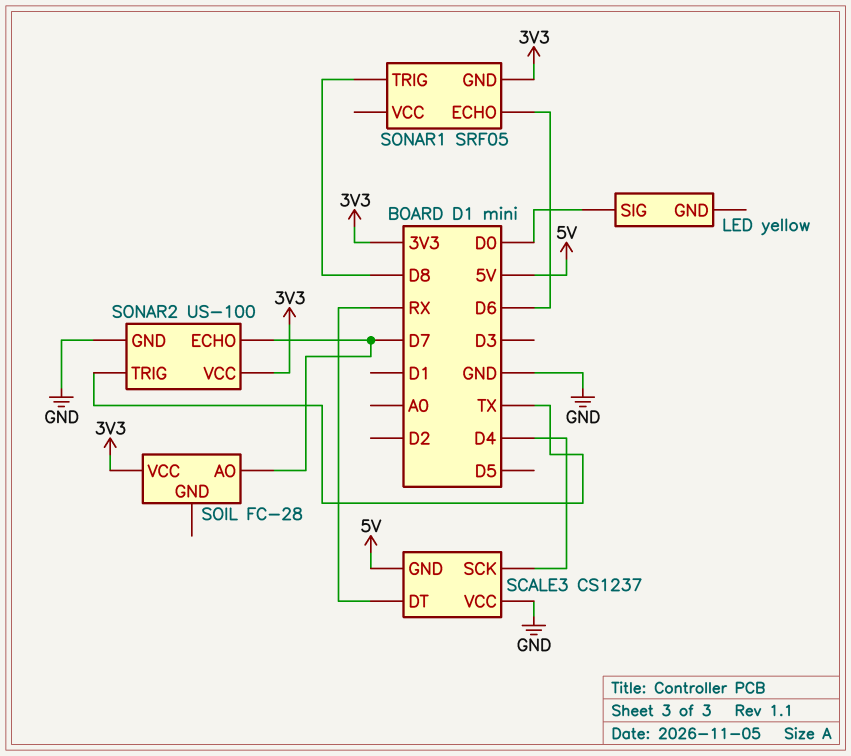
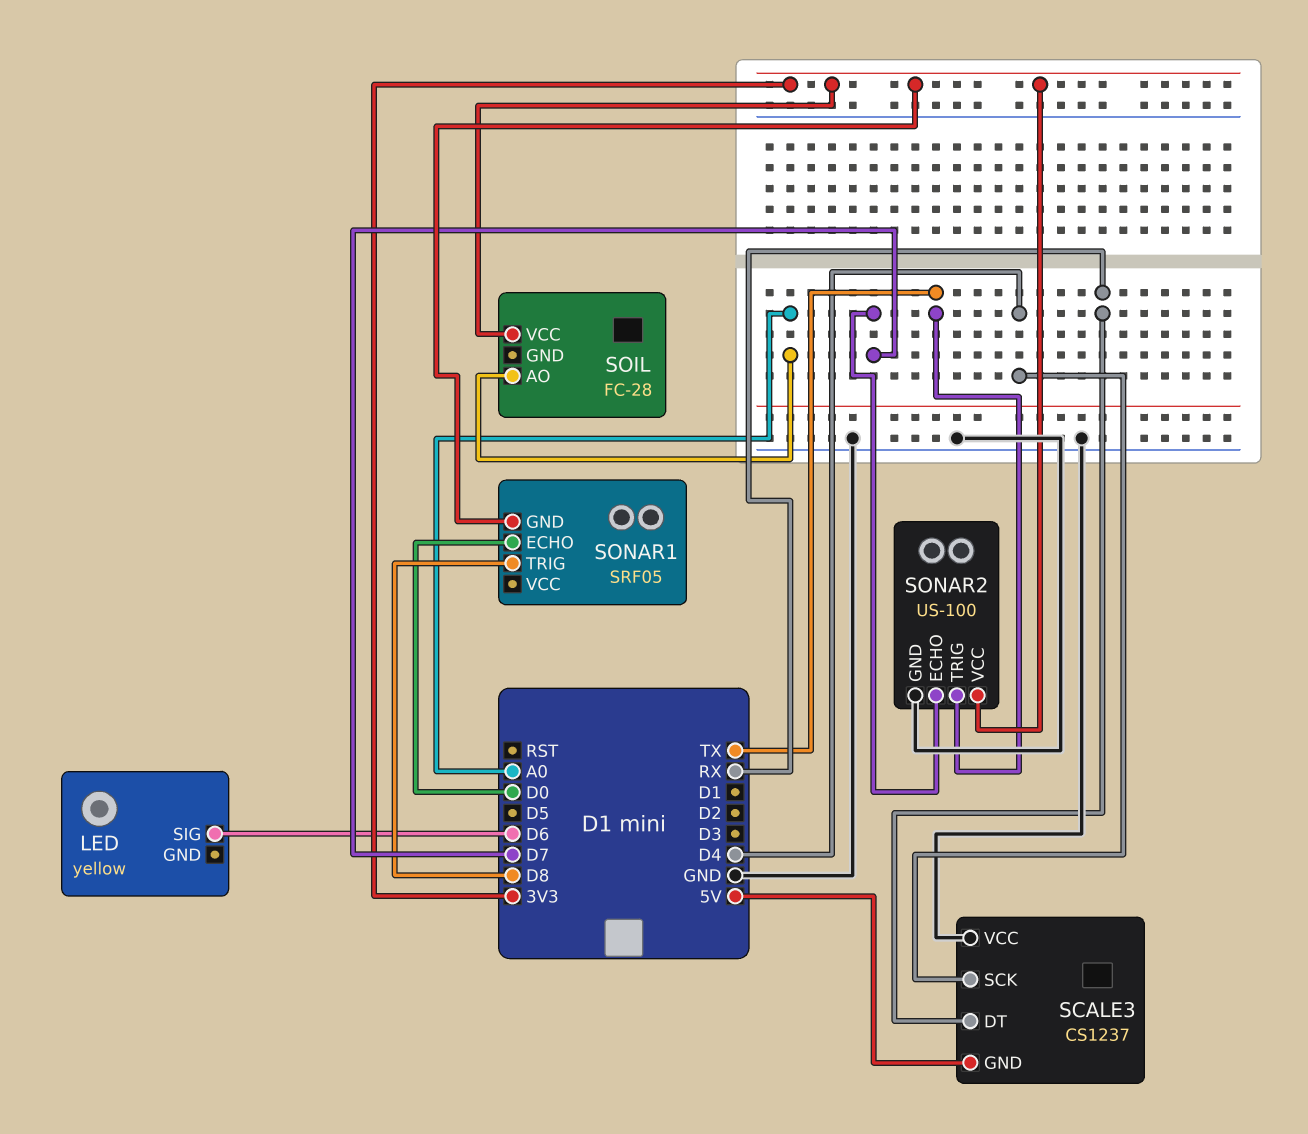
LED pin SIG: D0 -> D6
SOIL pin AO: D7 -> A0
SONAR1 pin ECHO: D6 -> D0

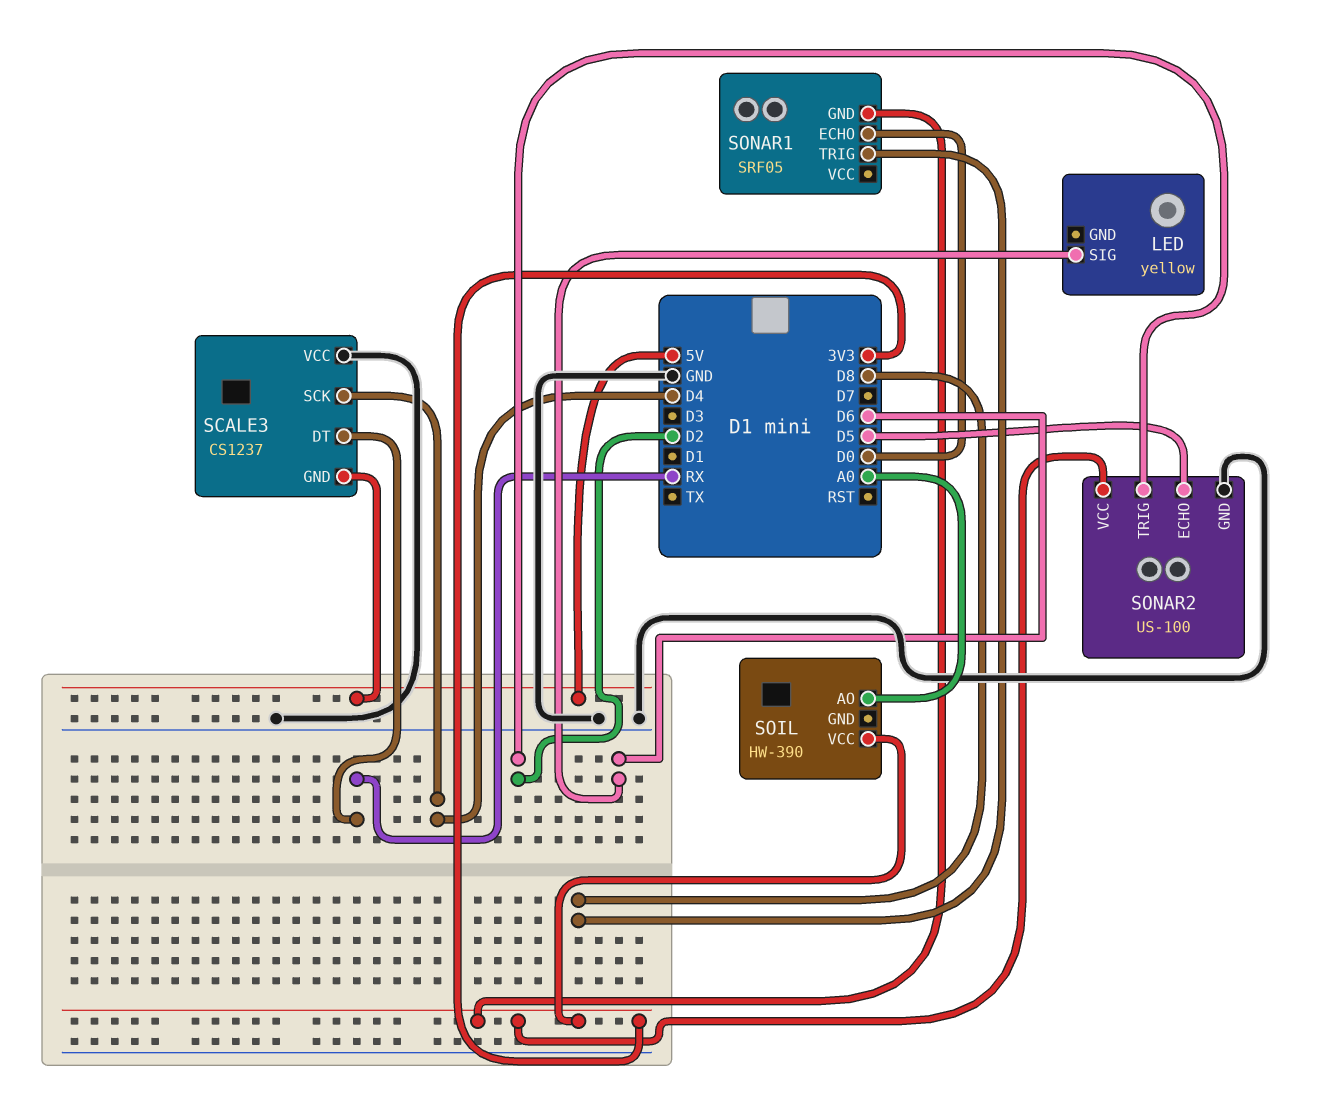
SOIL: FC-28 -> HW-390
SONAR2 pin ECHO: D7 -> D5
SONAR2 pin TRIG: TX -> D2

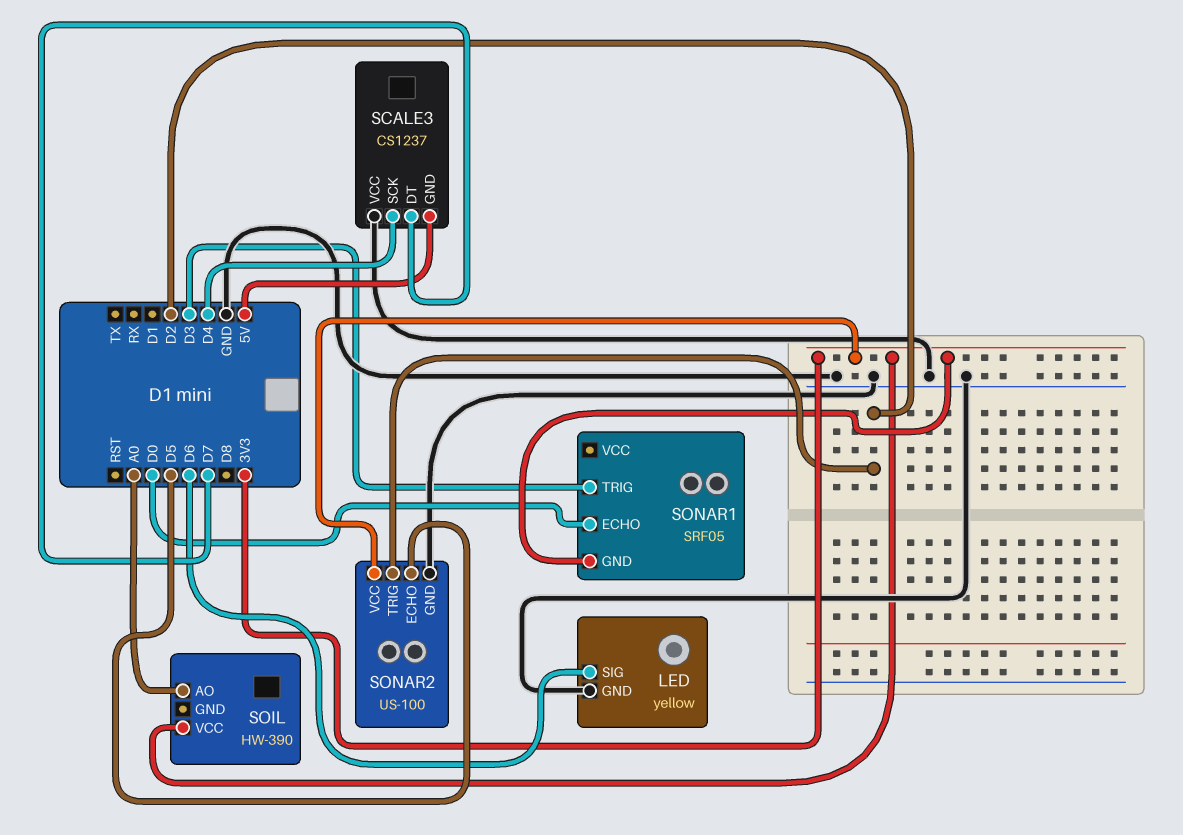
LED pin GND: none -> GND
SCALE3 pin DT: RX -> D7
SONAR1 pin TRIG: D8 -> D3

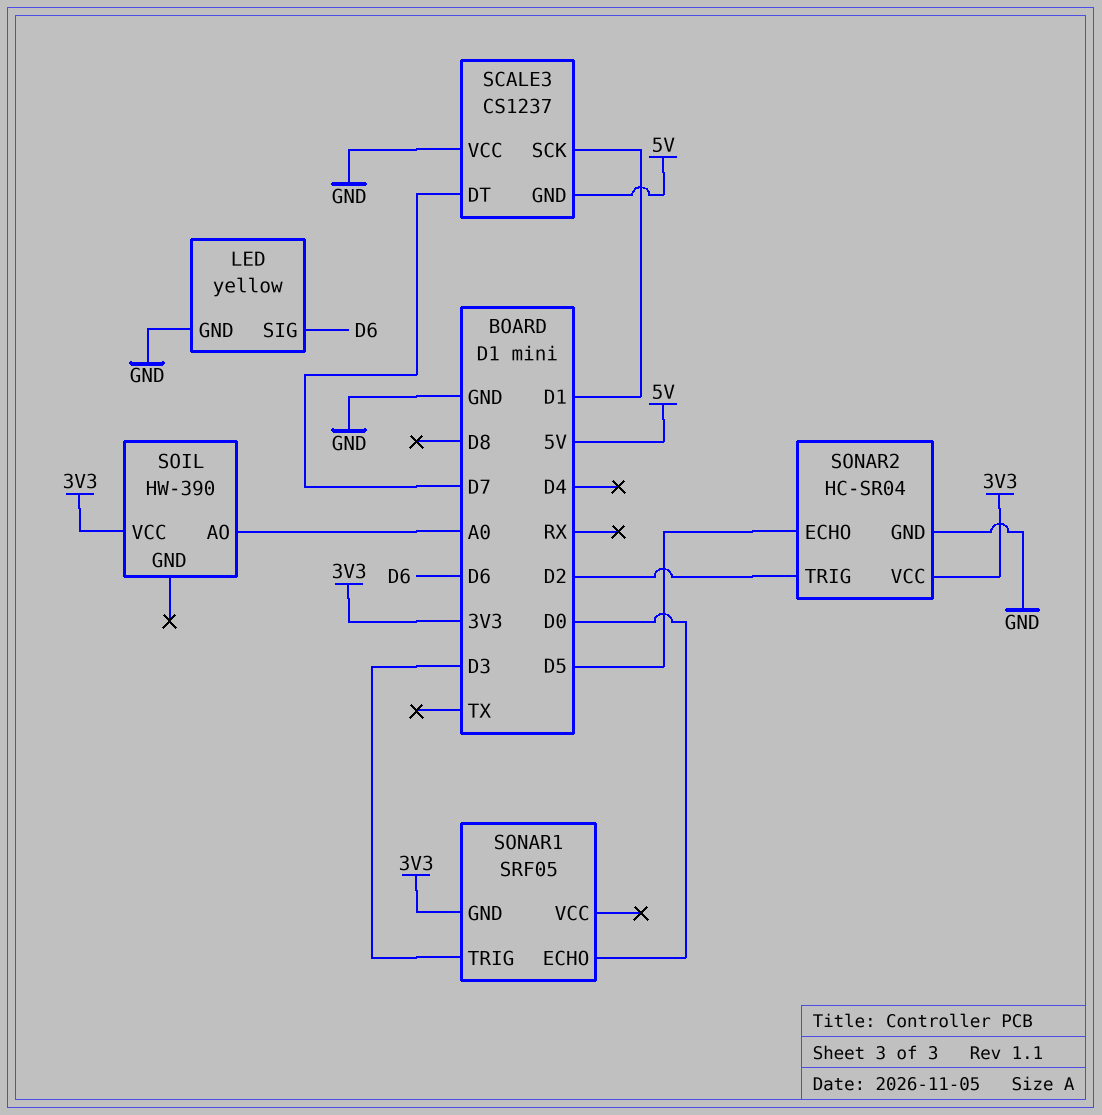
SCALE3 pin SCK: D4 -> D1
SONAR2: US-100 -> HC-SR04

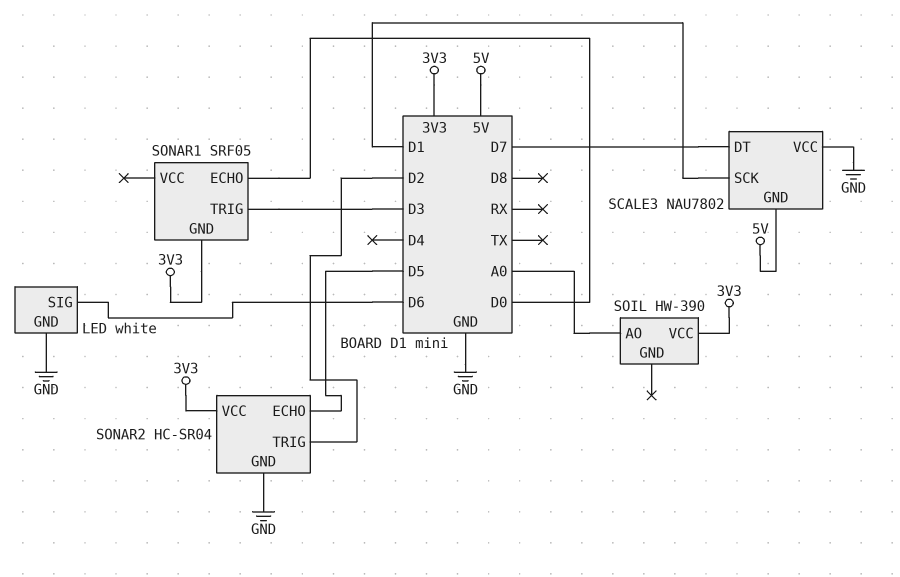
LED: yellow -> white
SCALE3: CS1237 -> NAU7802

